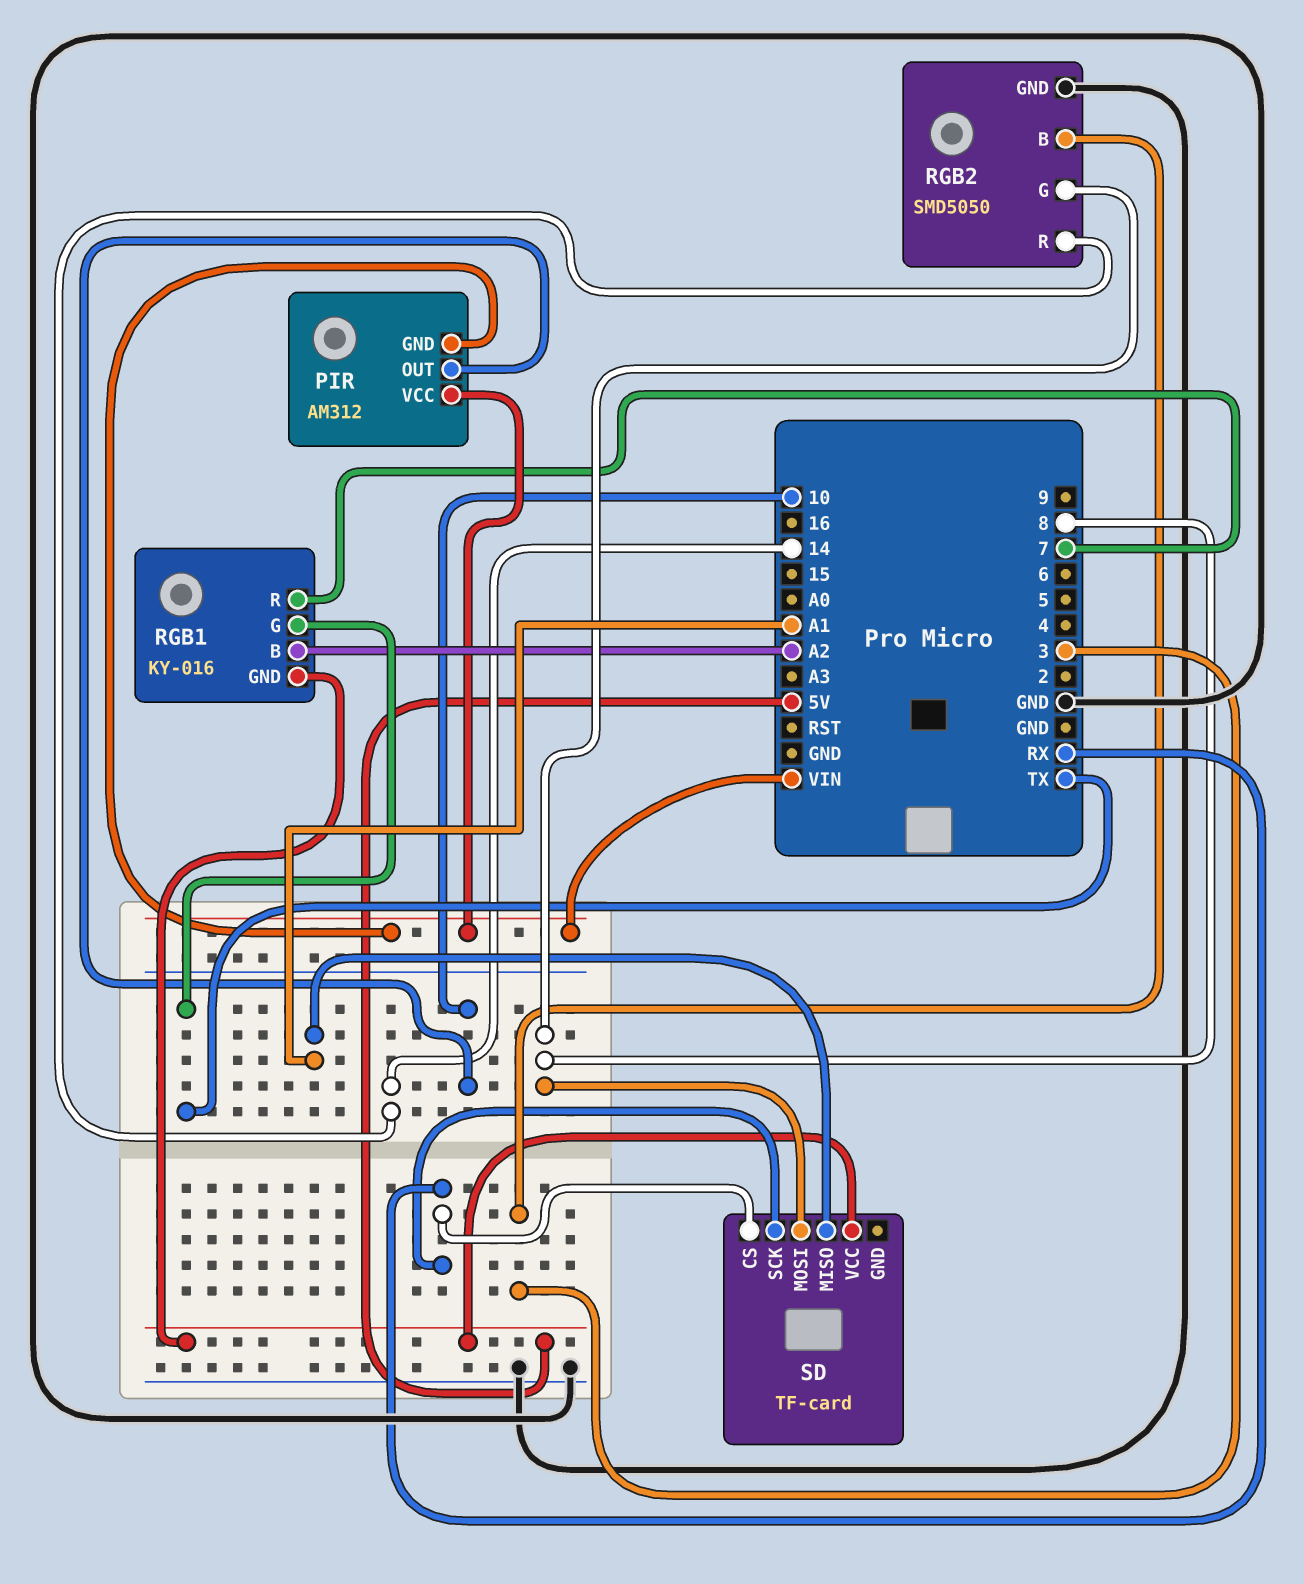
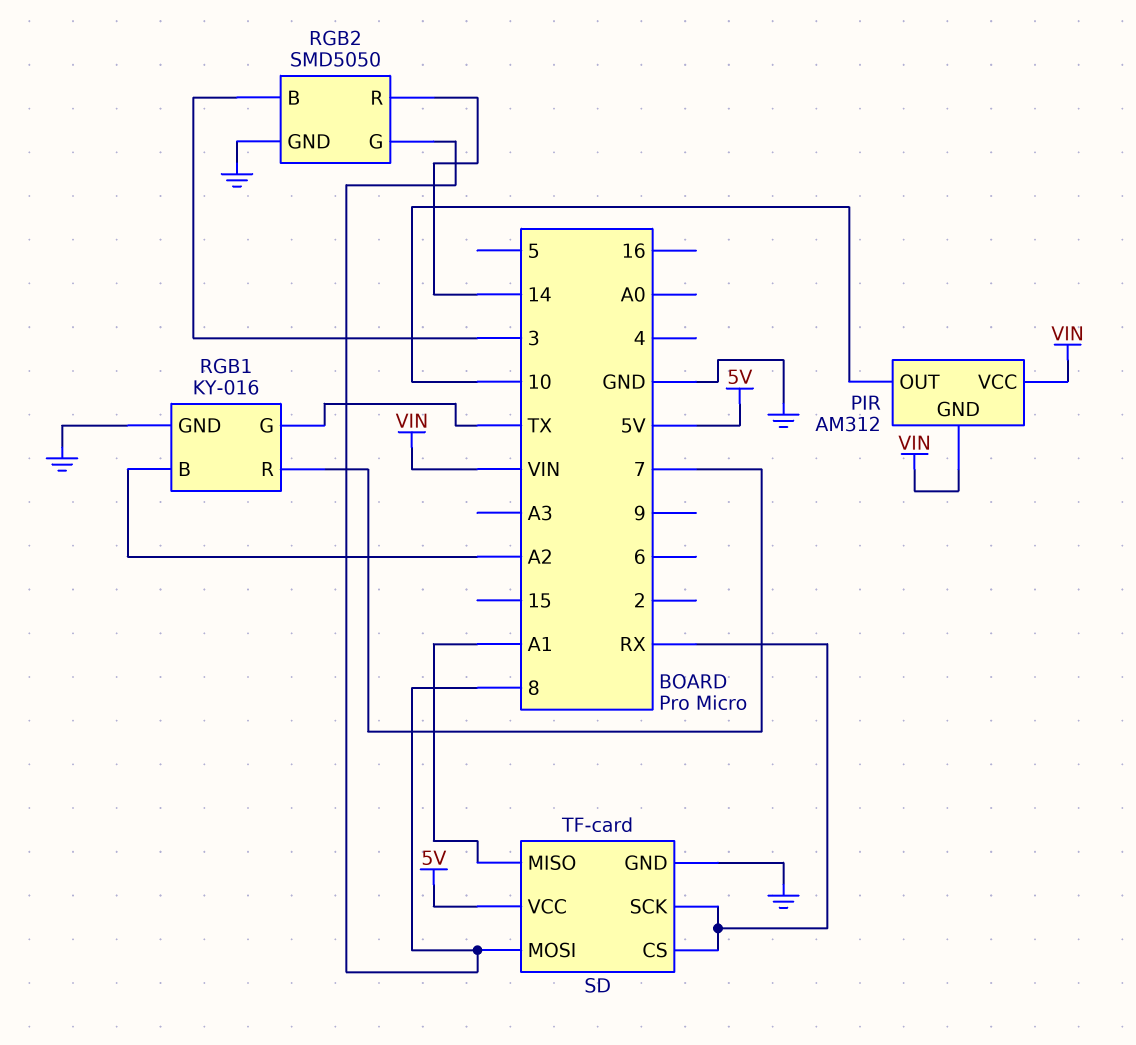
RGB1 pin GND: 5V -> GND
SD pin GND: none -> GND

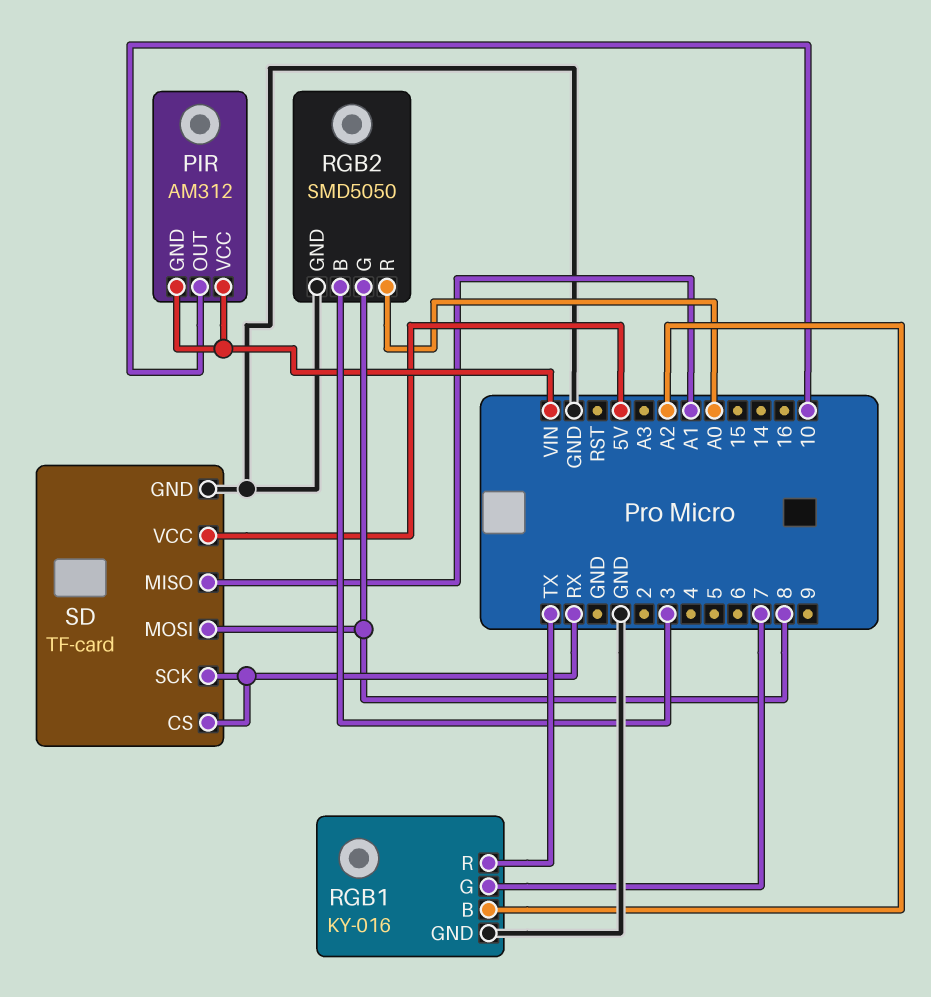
RGB1 pin G: TX -> 7
RGB1 pin R: 7 -> TX
RGB2 pin R: 14 -> A0

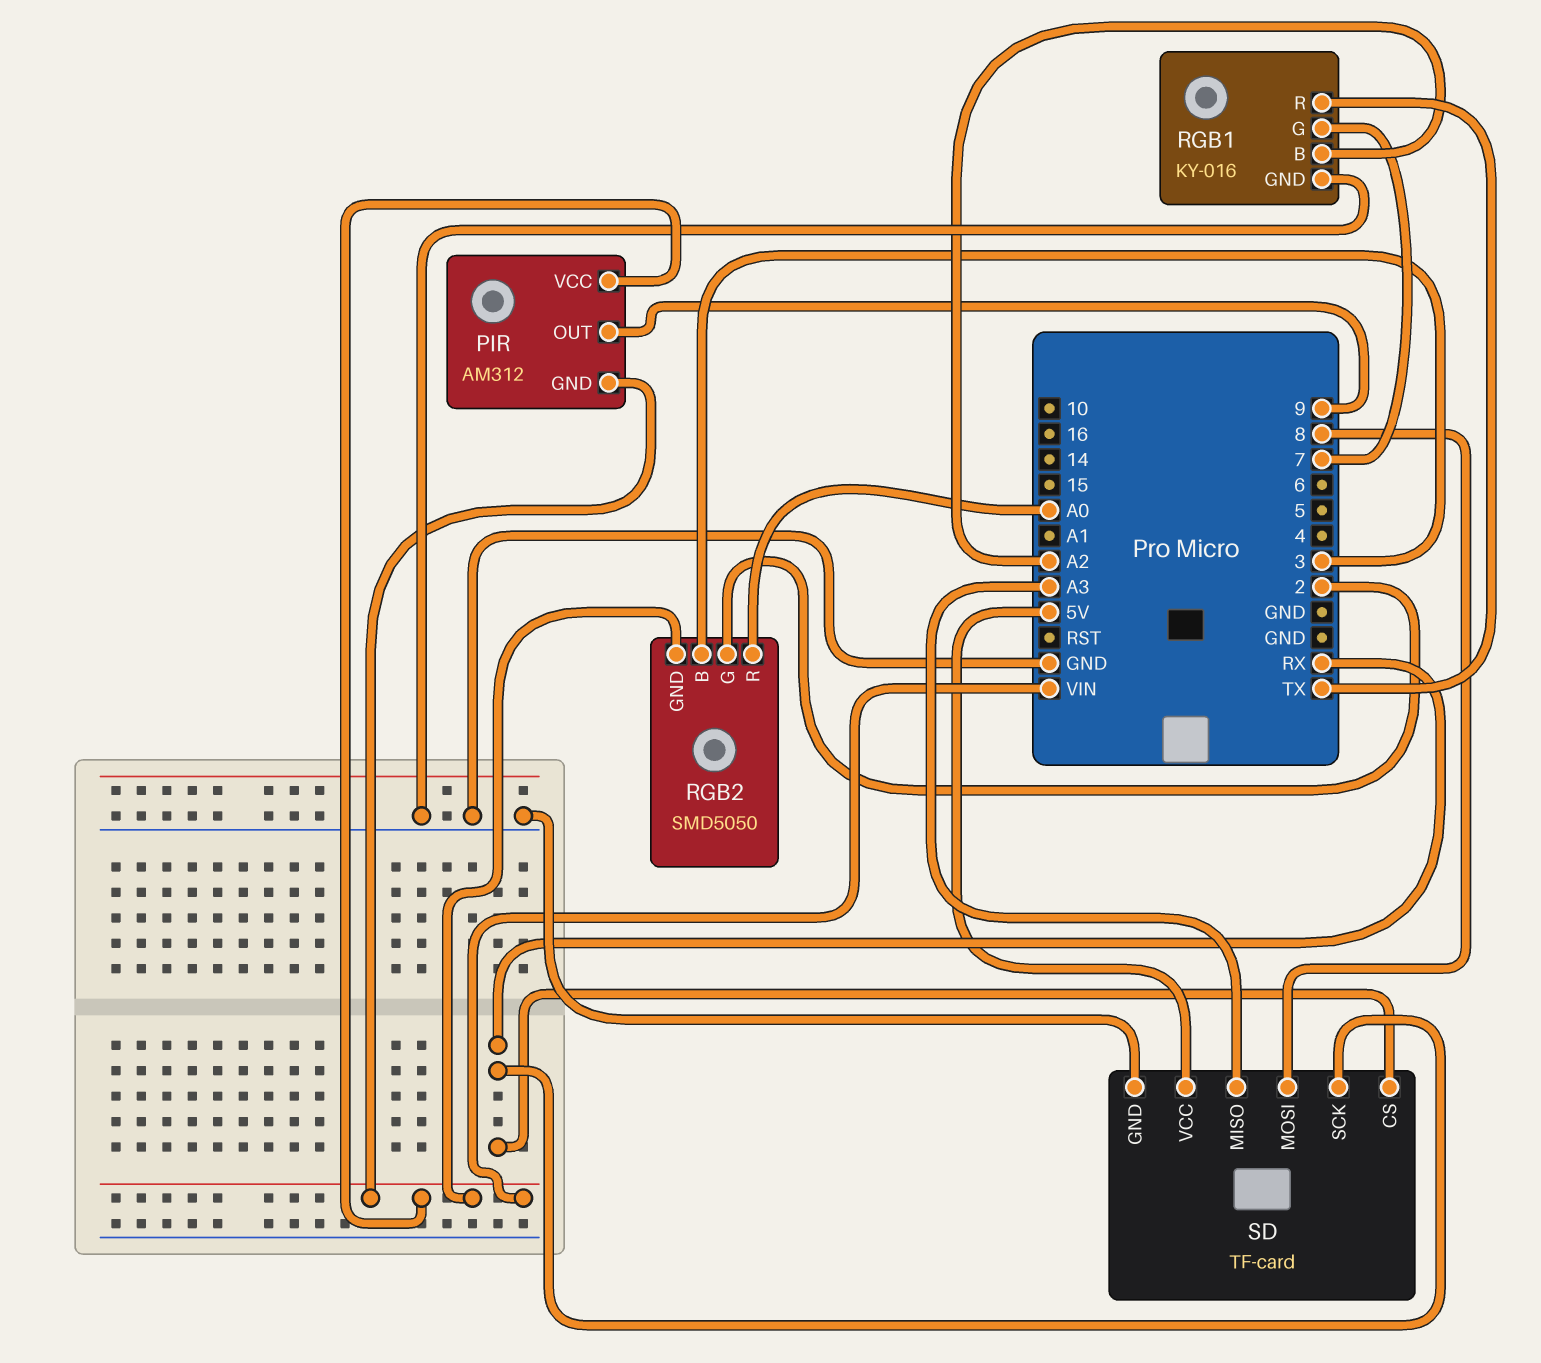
PIR pin OUT: 10 -> 9
RGB2 pin G: 8 -> 2
RGB2 pin GND: GND -> VIN
SD pin MISO: A1 -> A3

